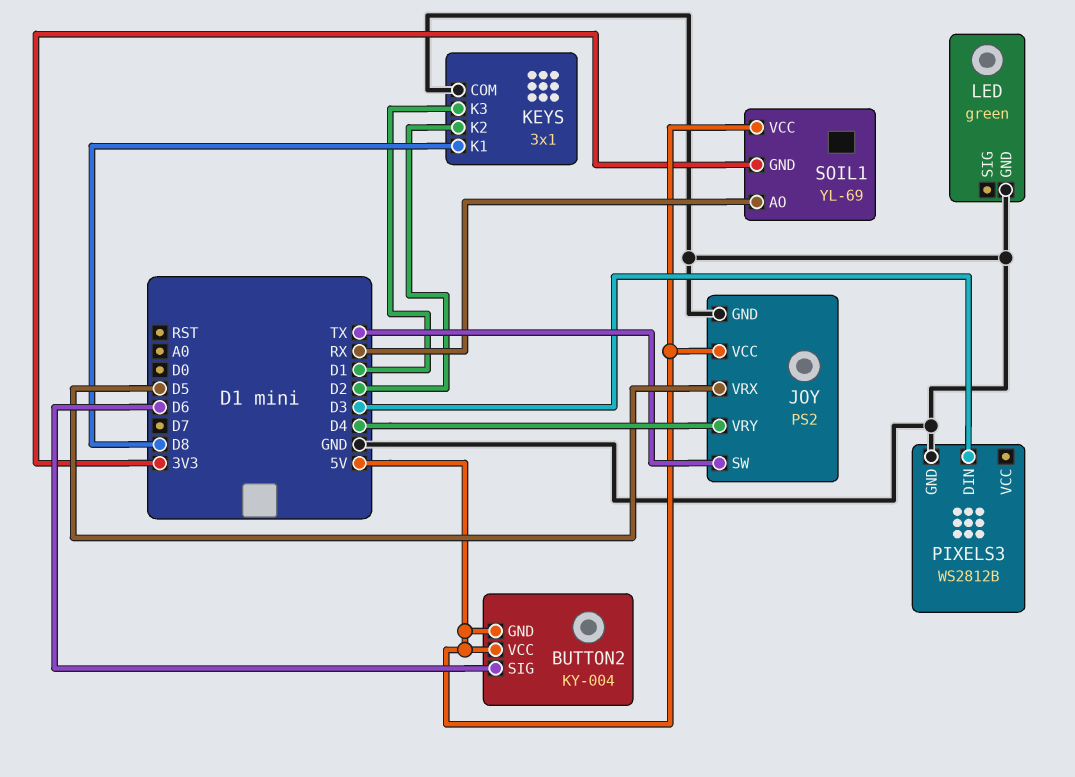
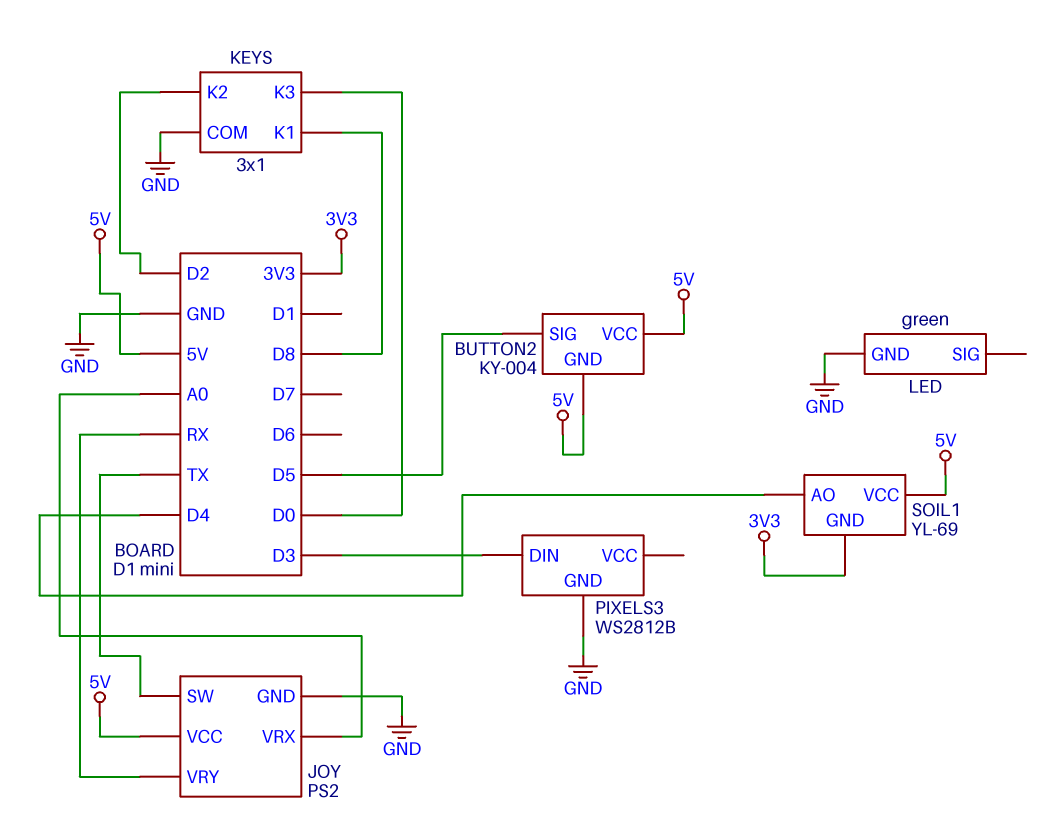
BUTTON2 pin SIG: D6 -> D5
JOY pin VRX: D5 -> A0
JOY pin VRY: D4 -> RX
KEYS pin K3: D1 -> D0
SOIL1 pin AO: RX -> D4

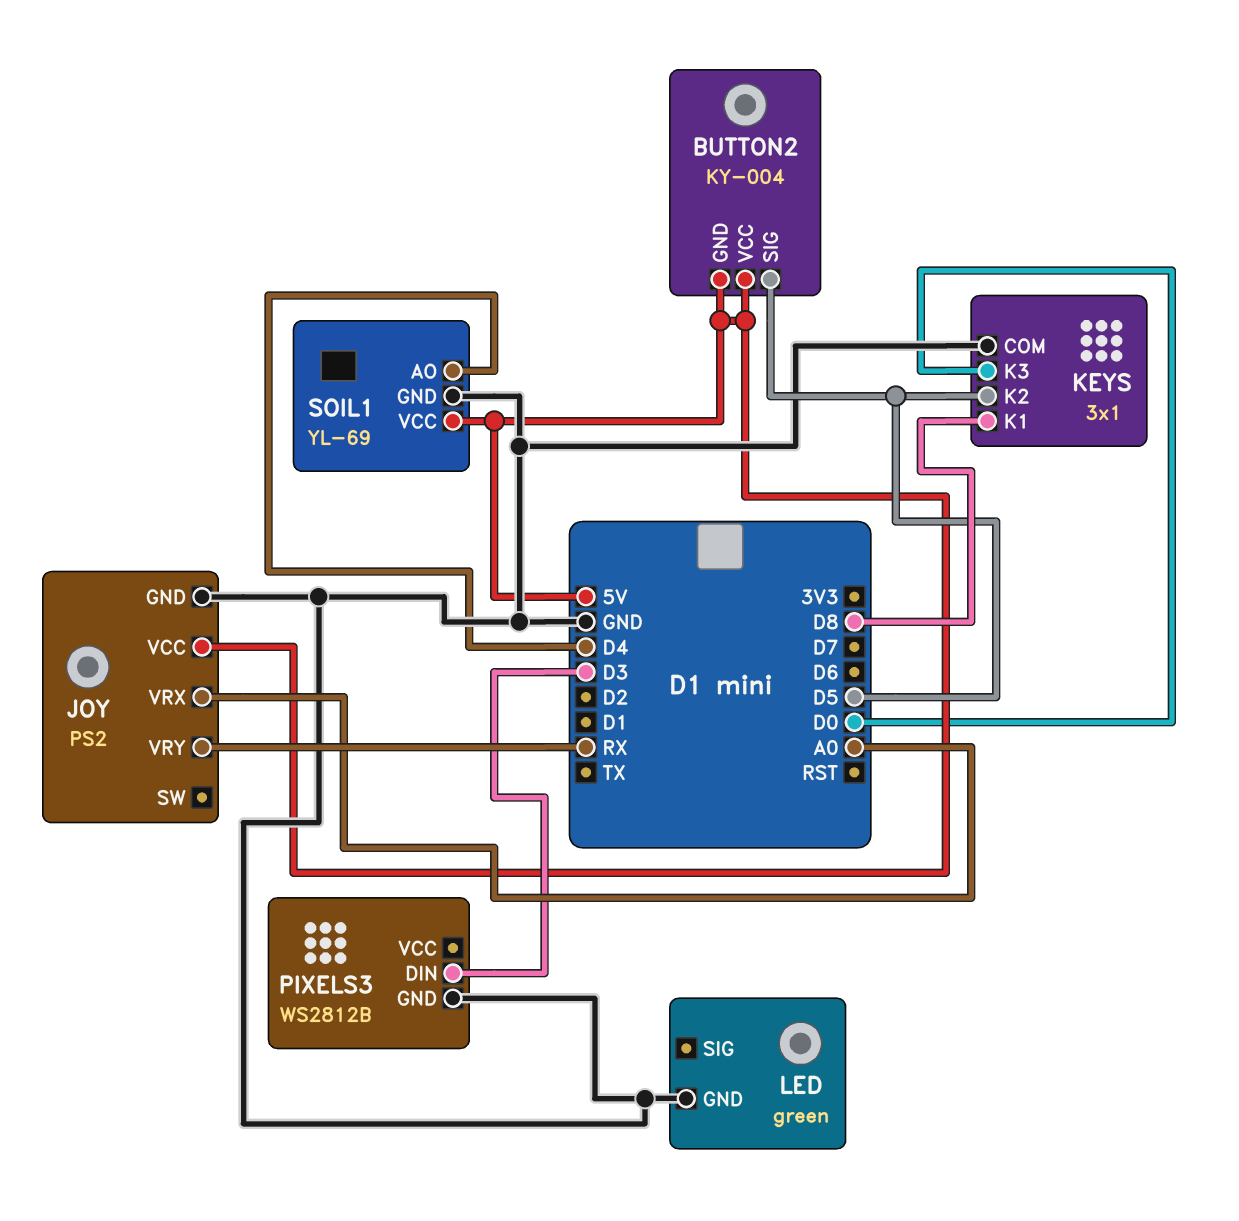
JOY pin SW: TX -> none
KEYS pin K2: D2 -> D5
SOIL1 pin GND: 3V3 -> GND

